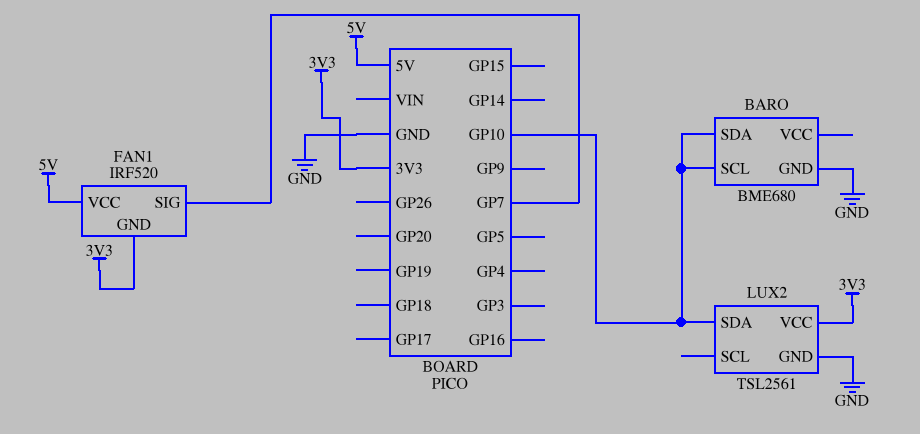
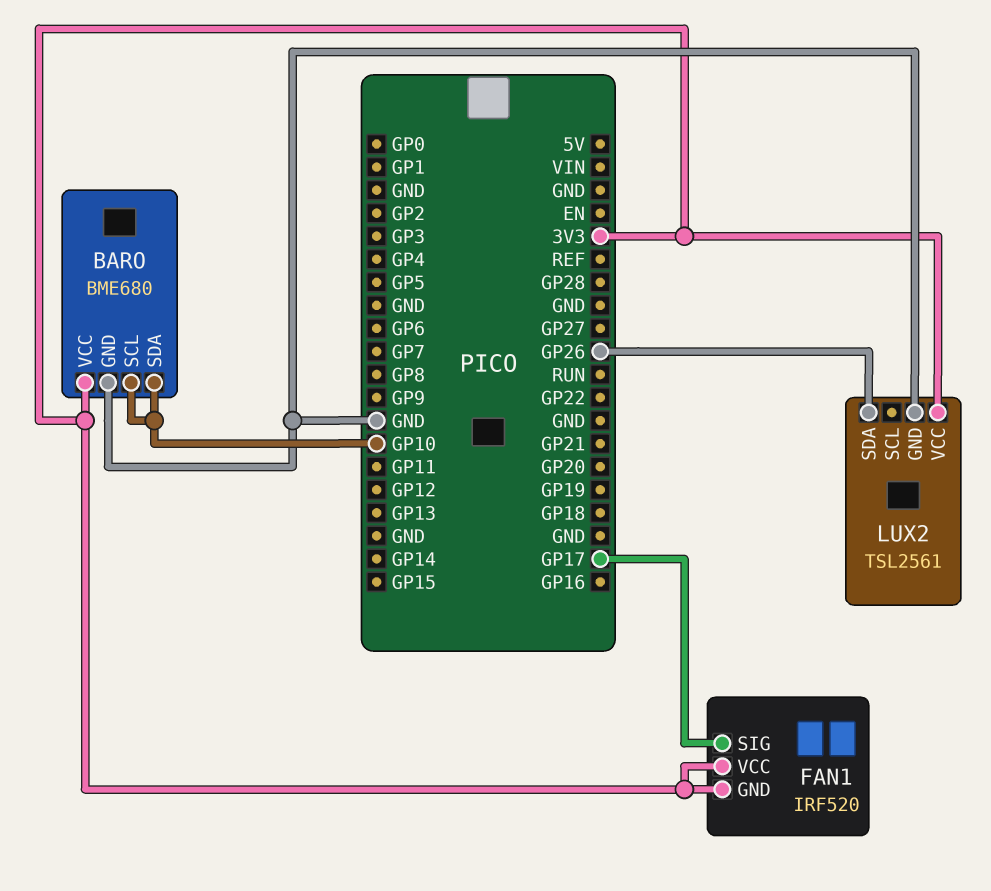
BARO pin VCC: none -> 3V3
FAN1 pin SIG: GP7 -> GP17
FAN1 pin VCC: 5V -> 3V3
LUX2 pin SDA: GP10 -> GP26

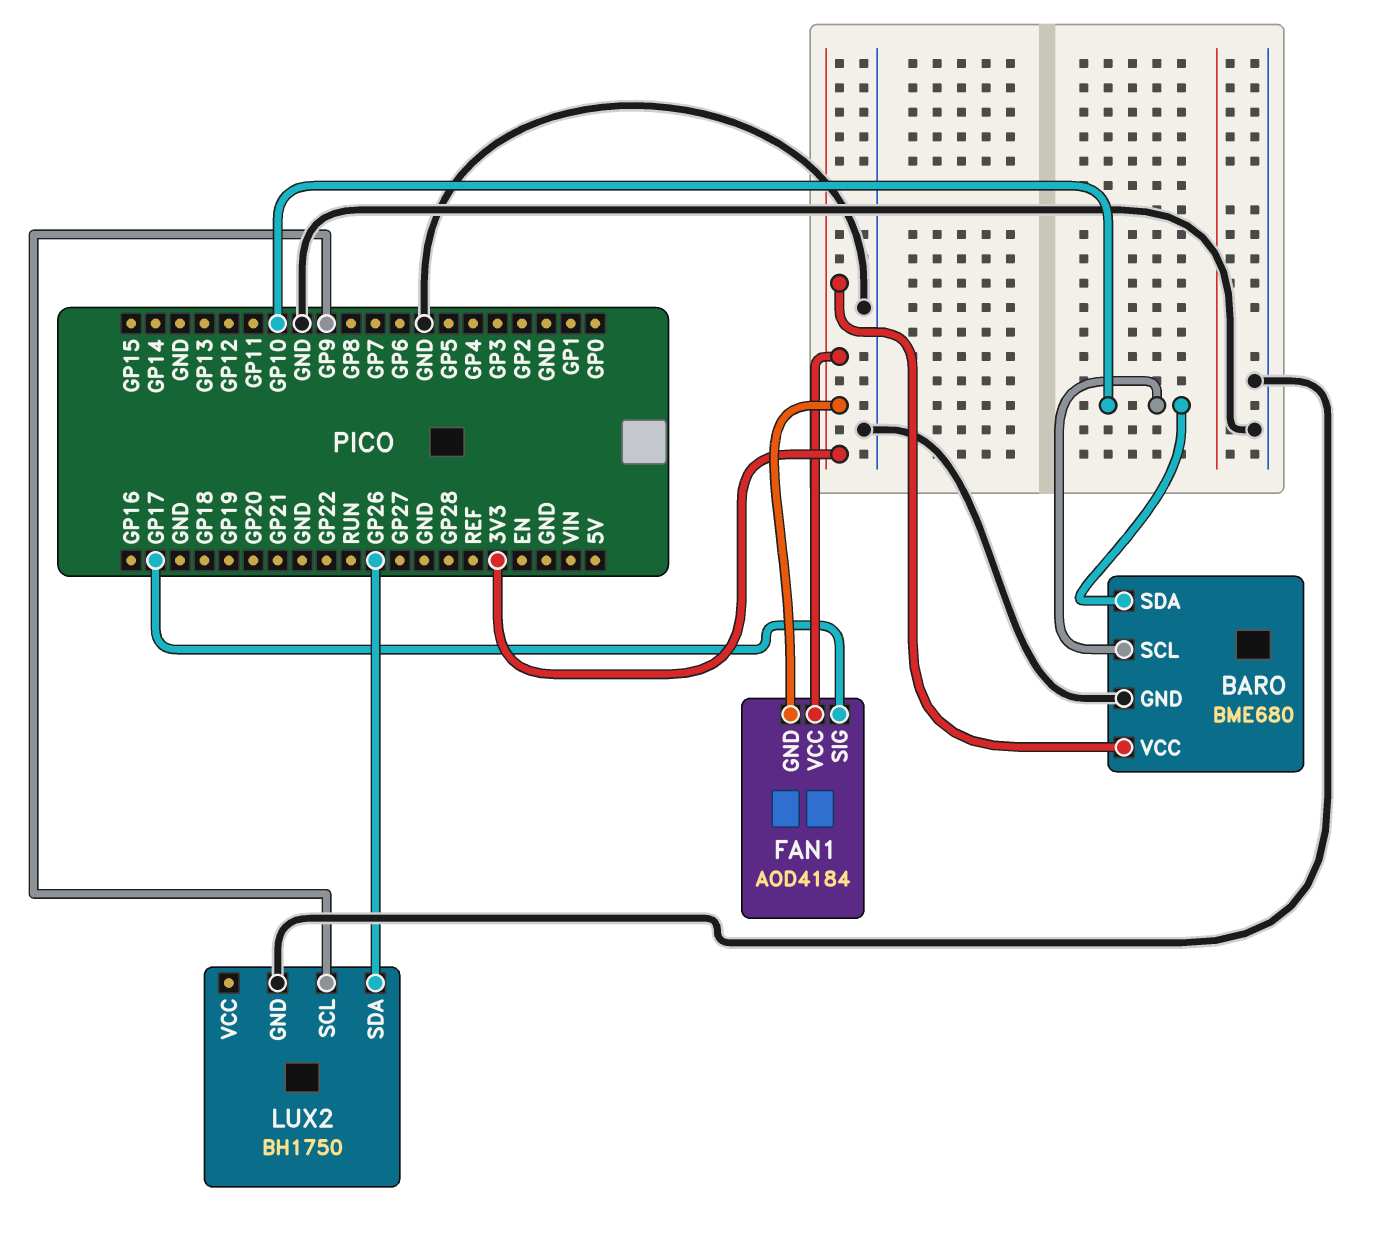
FAN1: IRF520 -> AOD4184
LUX2: TSL2561 -> BH1750
LUX2 pin SCL: none -> GP9
LUX2 pin VCC: 3V3 -> none

